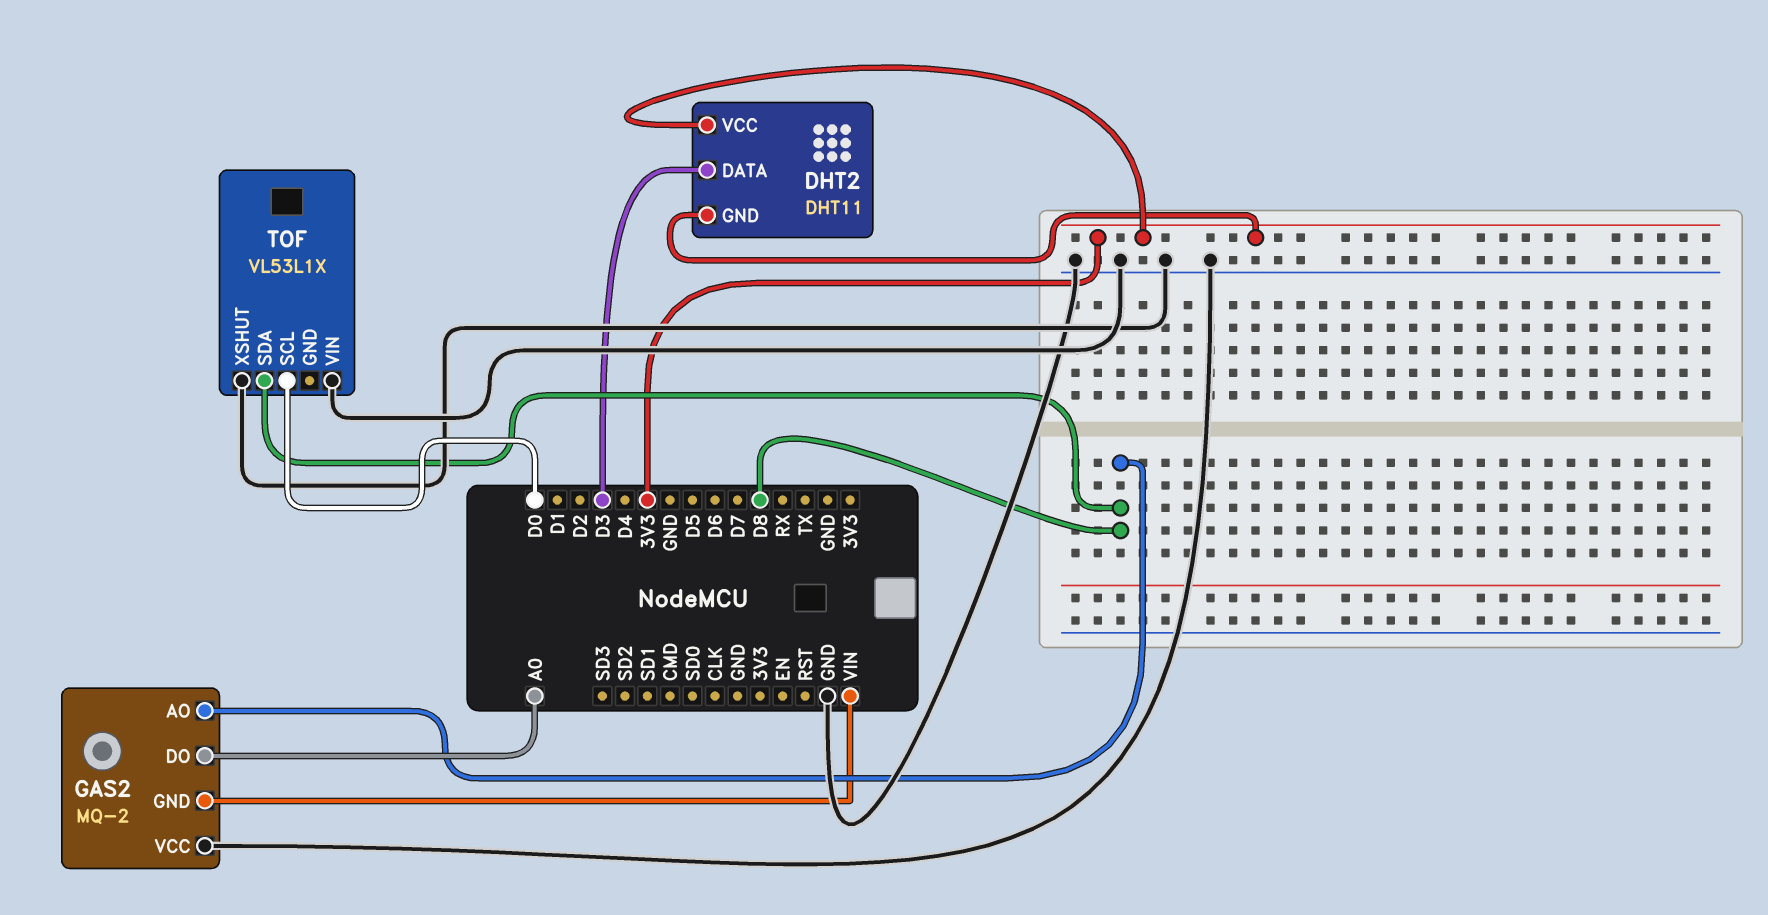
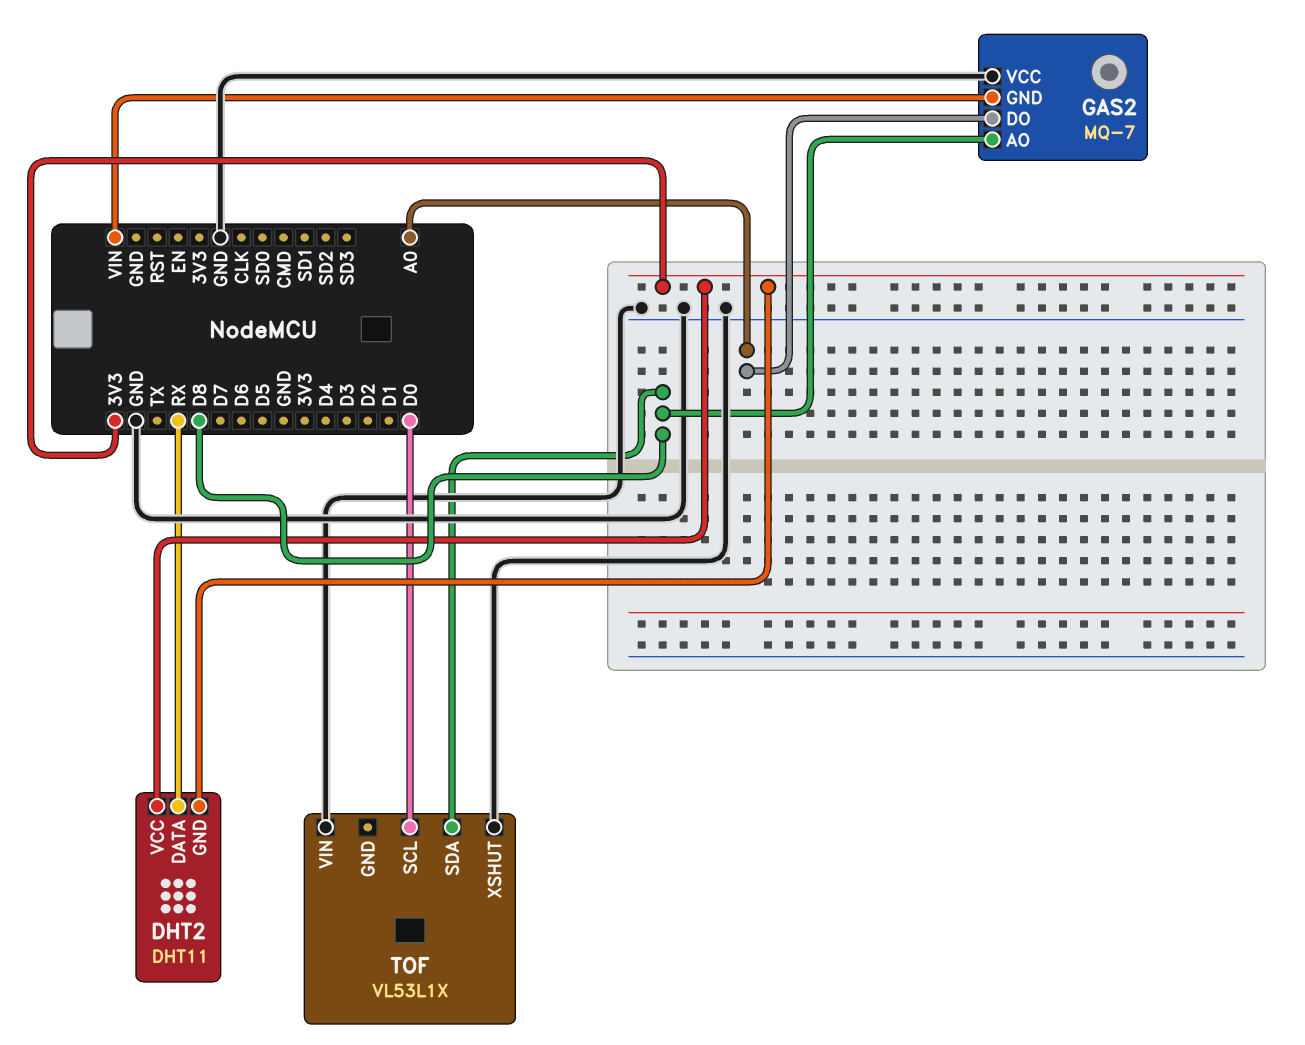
DHT2 pin DATA: D3 -> RX
GAS2: MQ-2 -> MQ-7

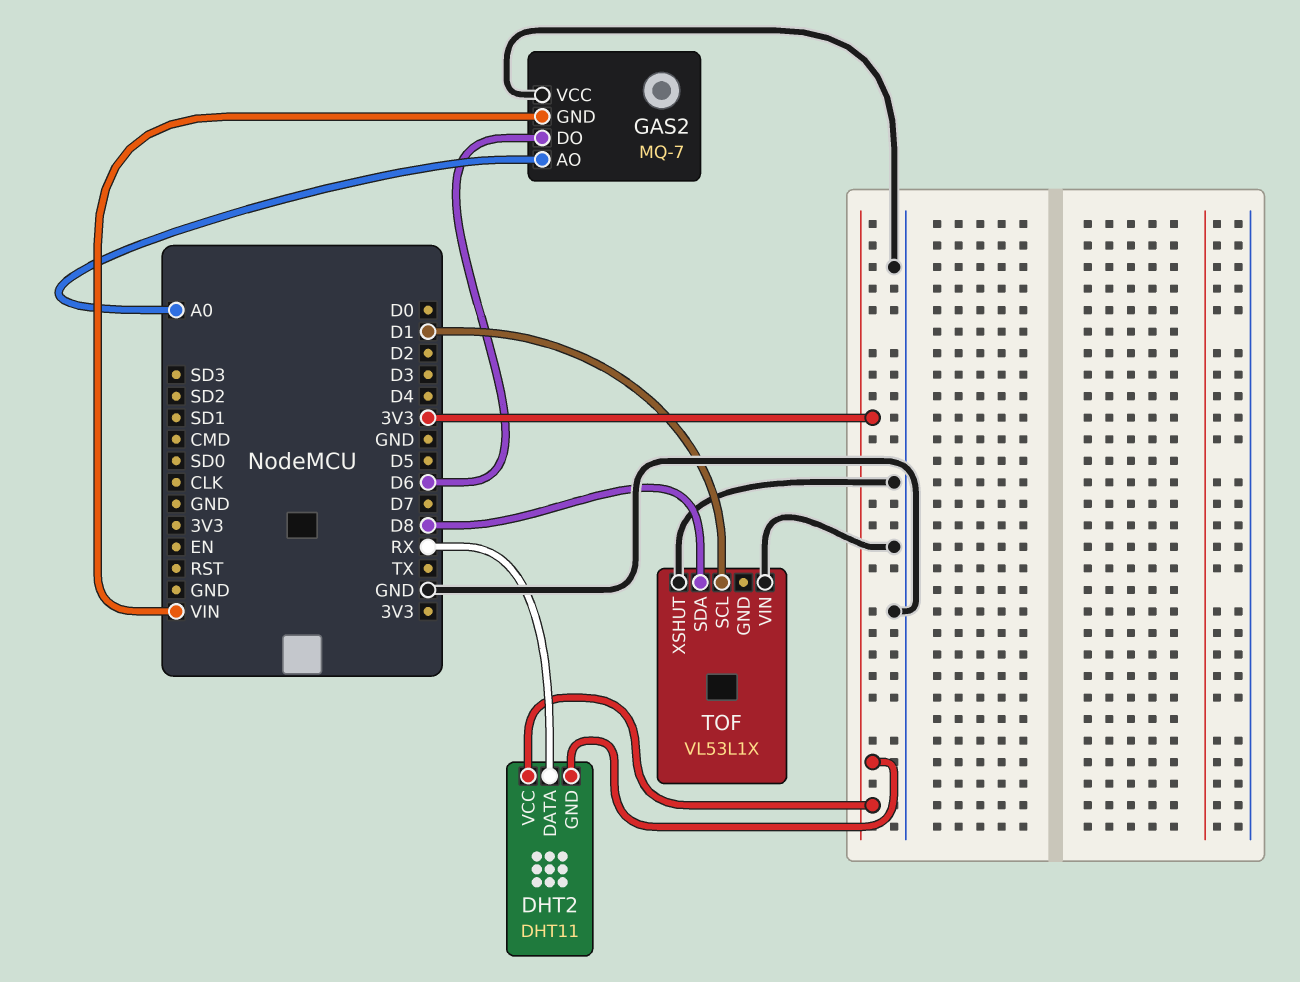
GAS2 pin AO: D8 -> A0
GAS2 pin DO: A0 -> D6
TOF pin SCL: D0 -> D1

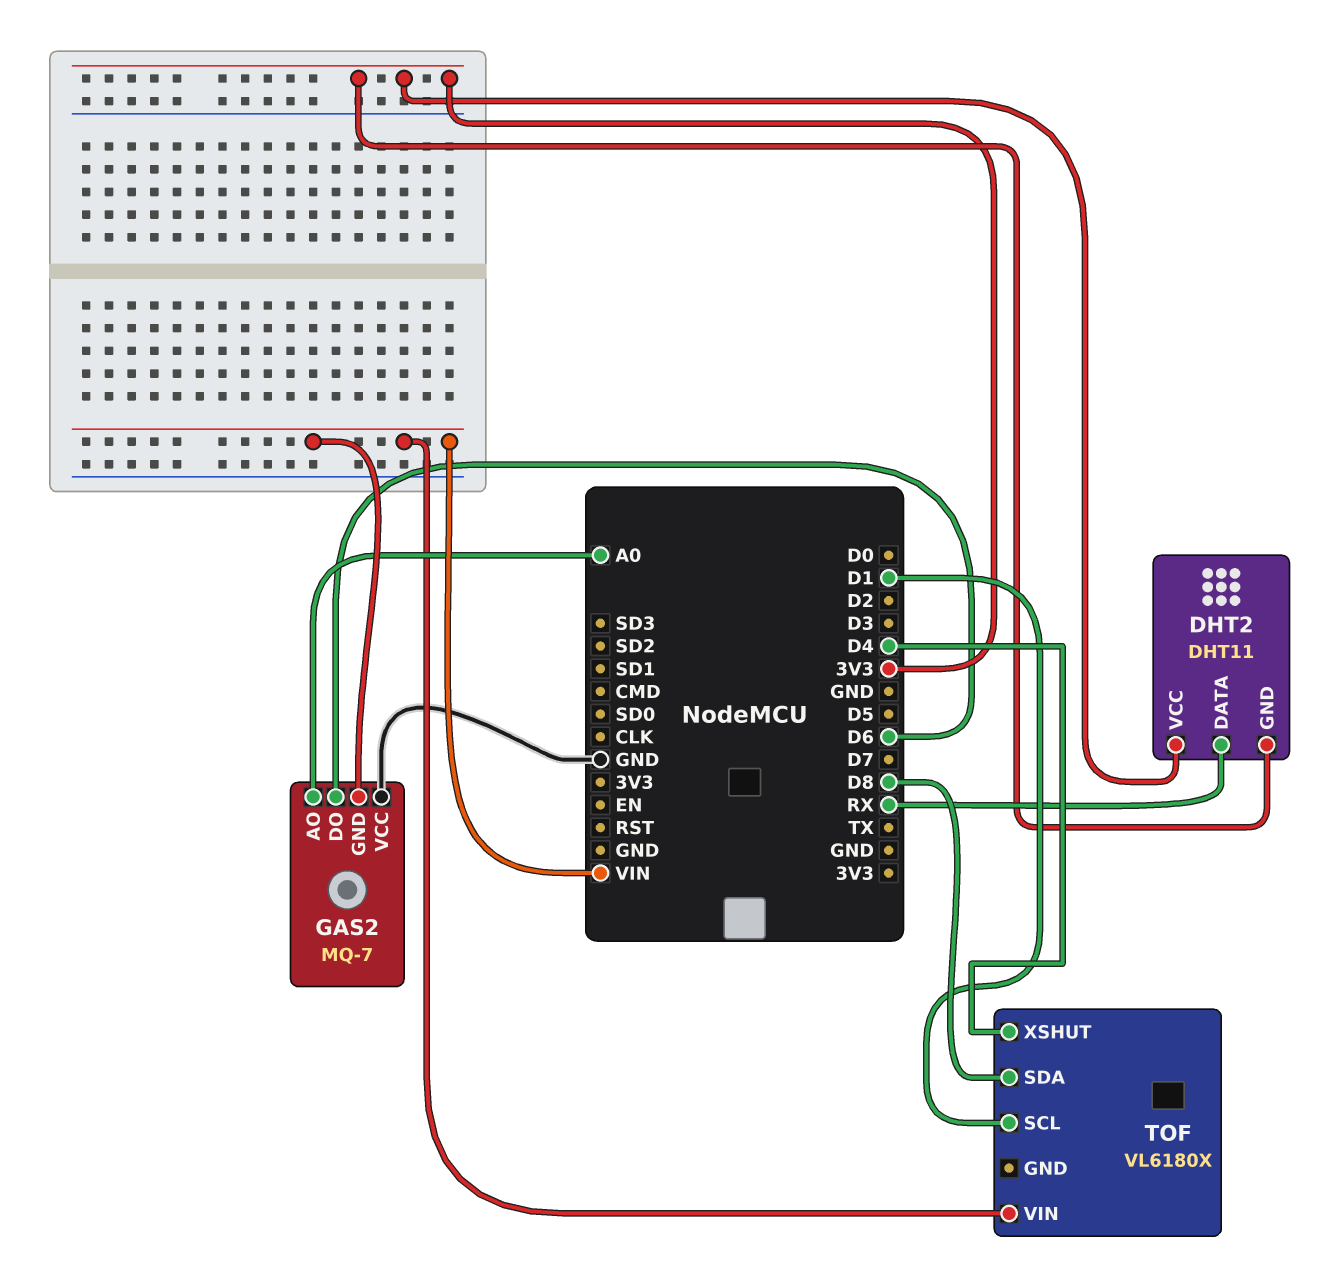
TOF: VL53L1X -> VL6180X
TOF pin VIN: GND -> VIN
TOF pin XSHUT: GND -> D4

